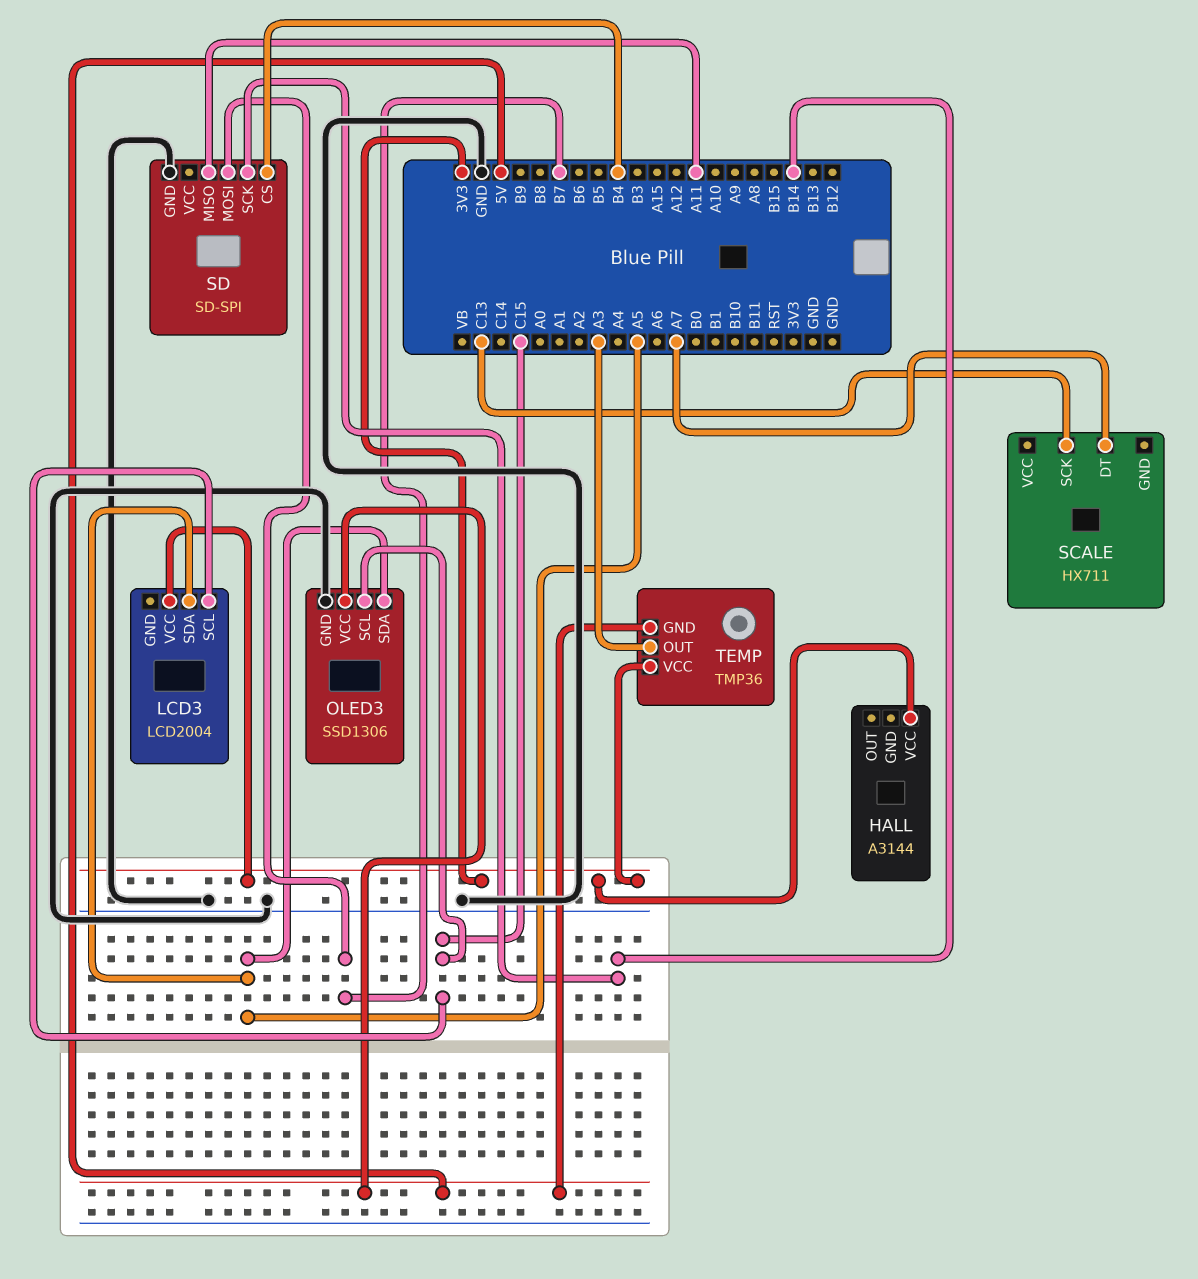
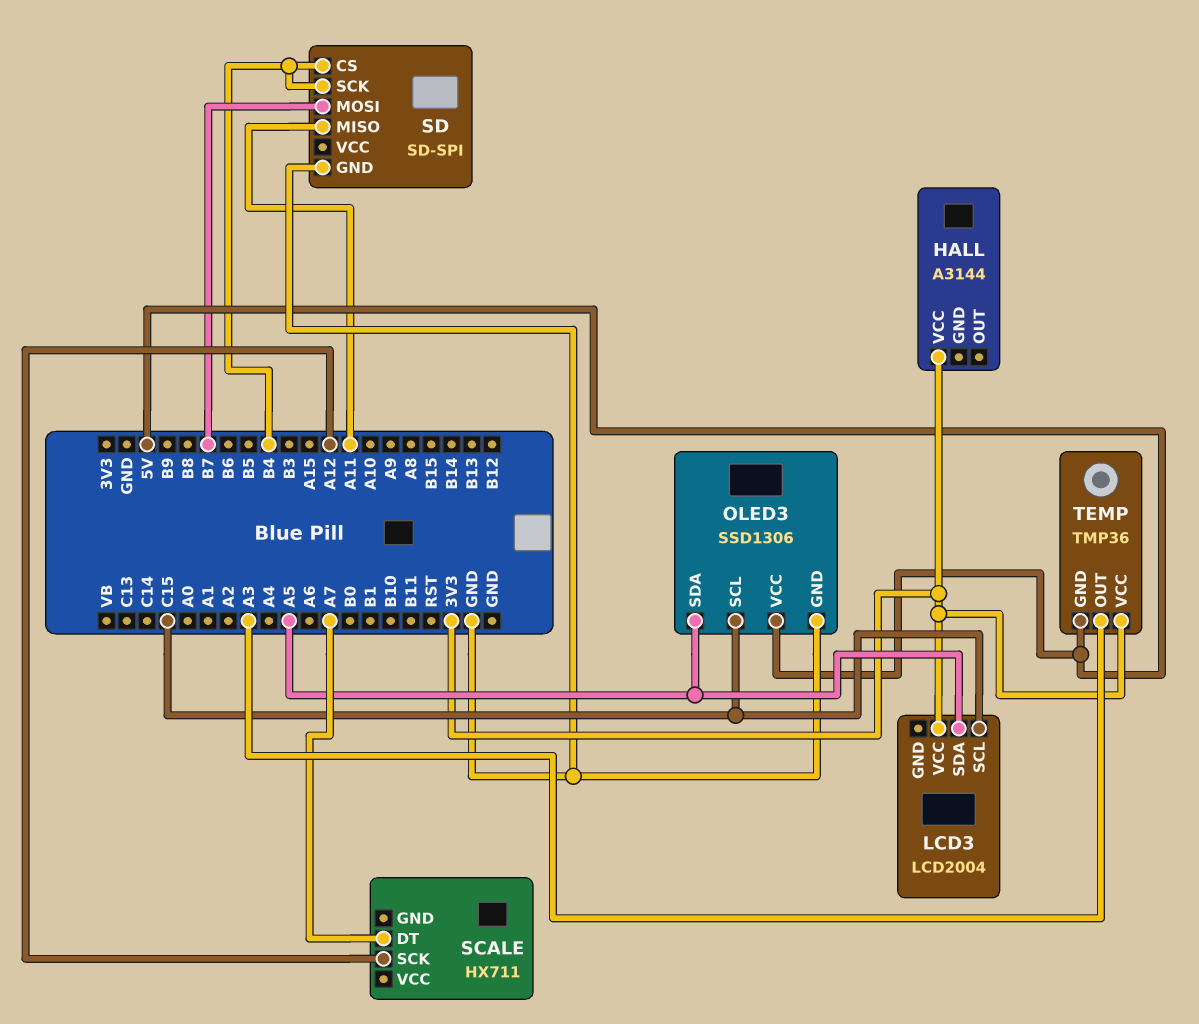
SCALE pin SCK: C13 -> A12
SD pin SCK: B14 -> B4

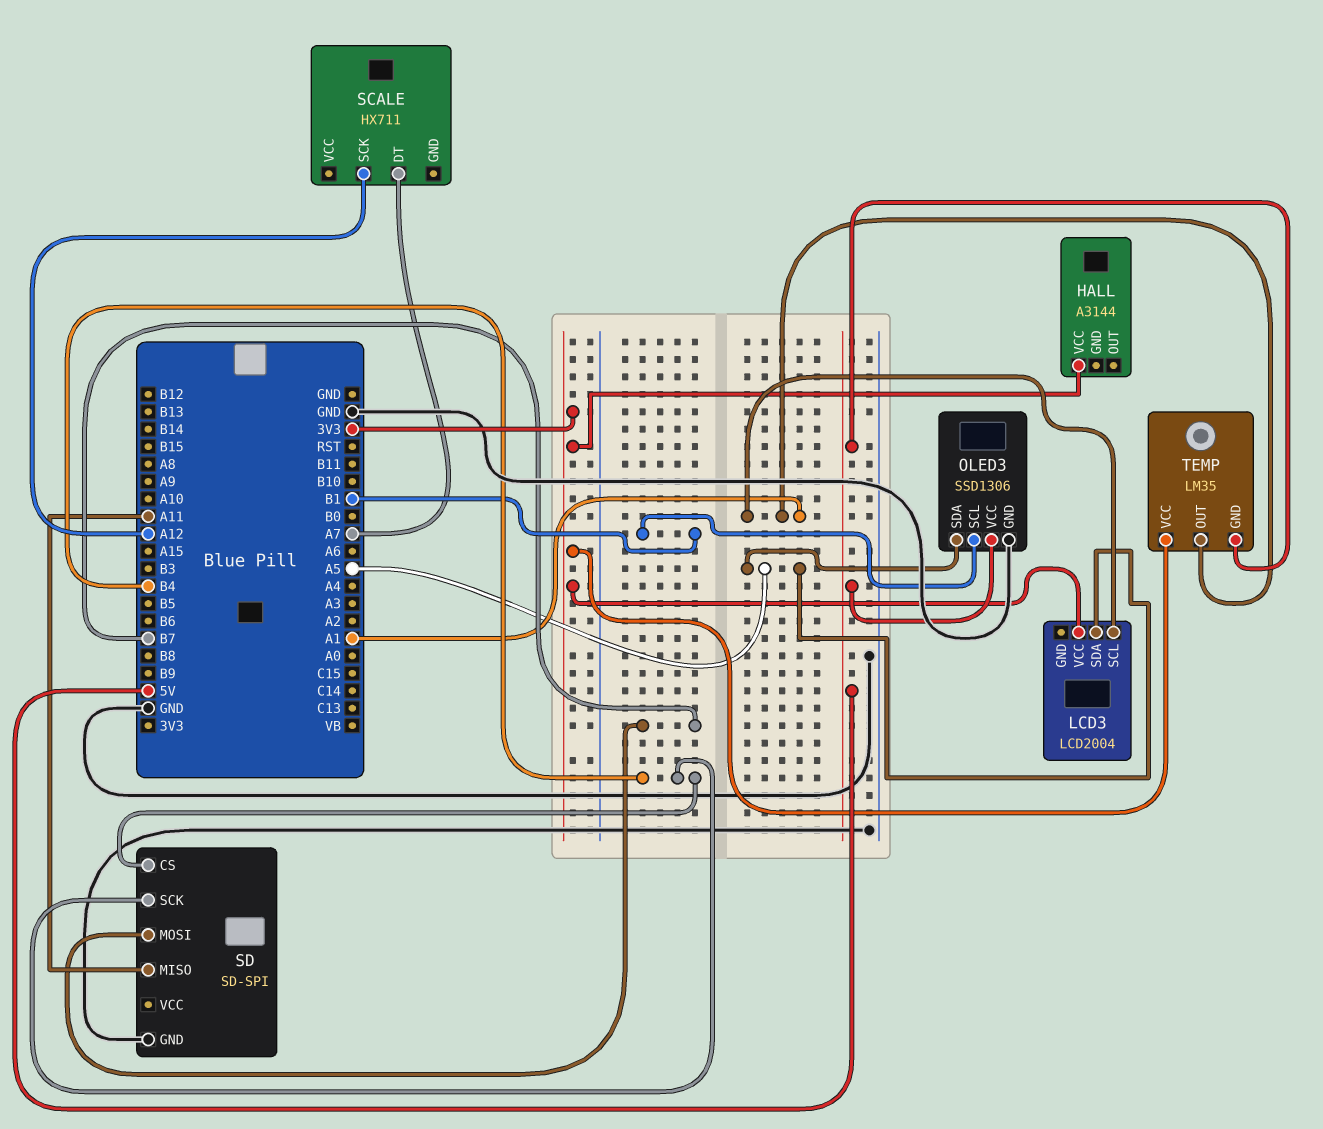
LCD3 pin SCL: C15 -> A1
OLED3 pin SCL: C15 -> B1
TEMP: TMP36 -> LM35
TEMP pin OUT: A3 -> A1

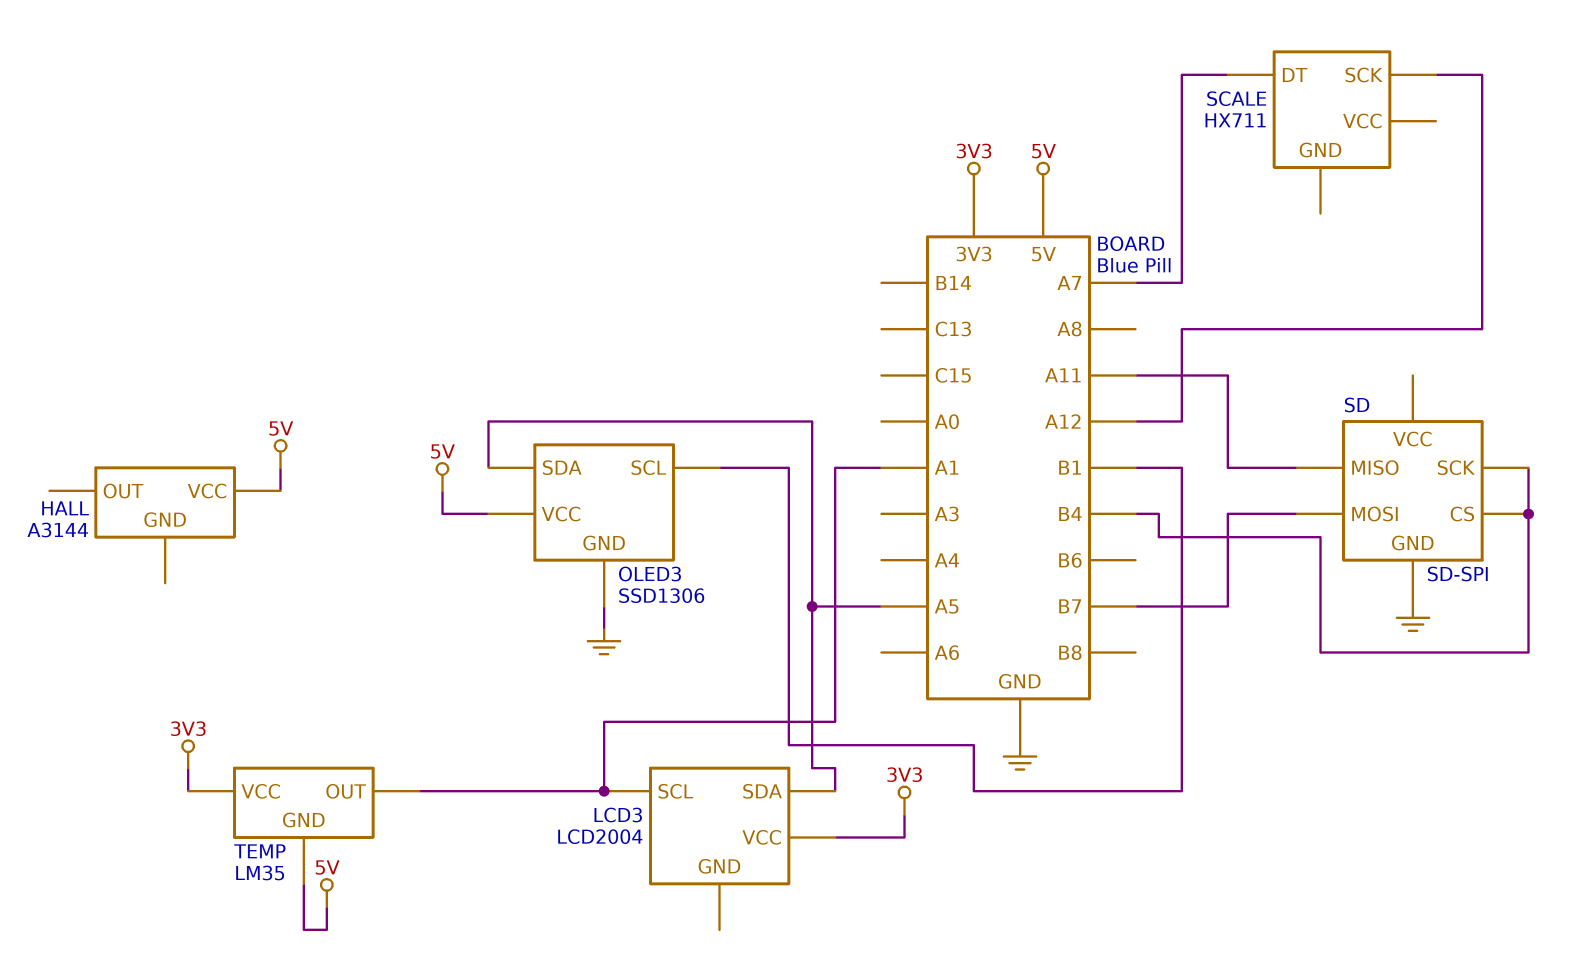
HALL pin VCC: 3V3 -> 5V

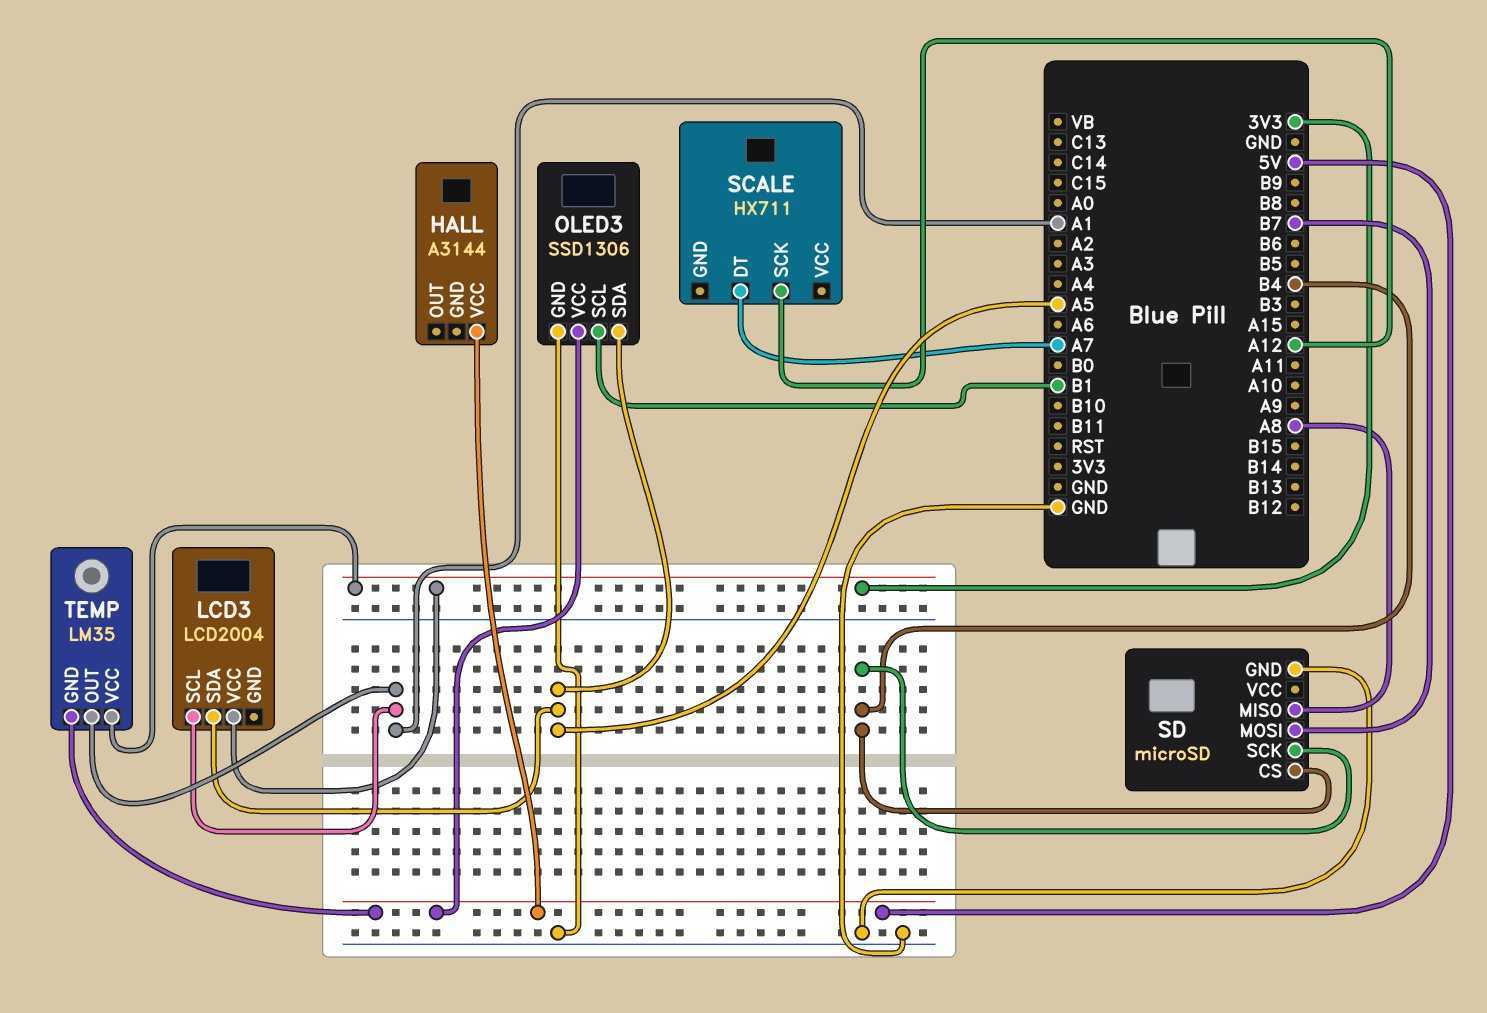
SD: SD-SPI -> microSD
SD pin MISO: A11 -> A8

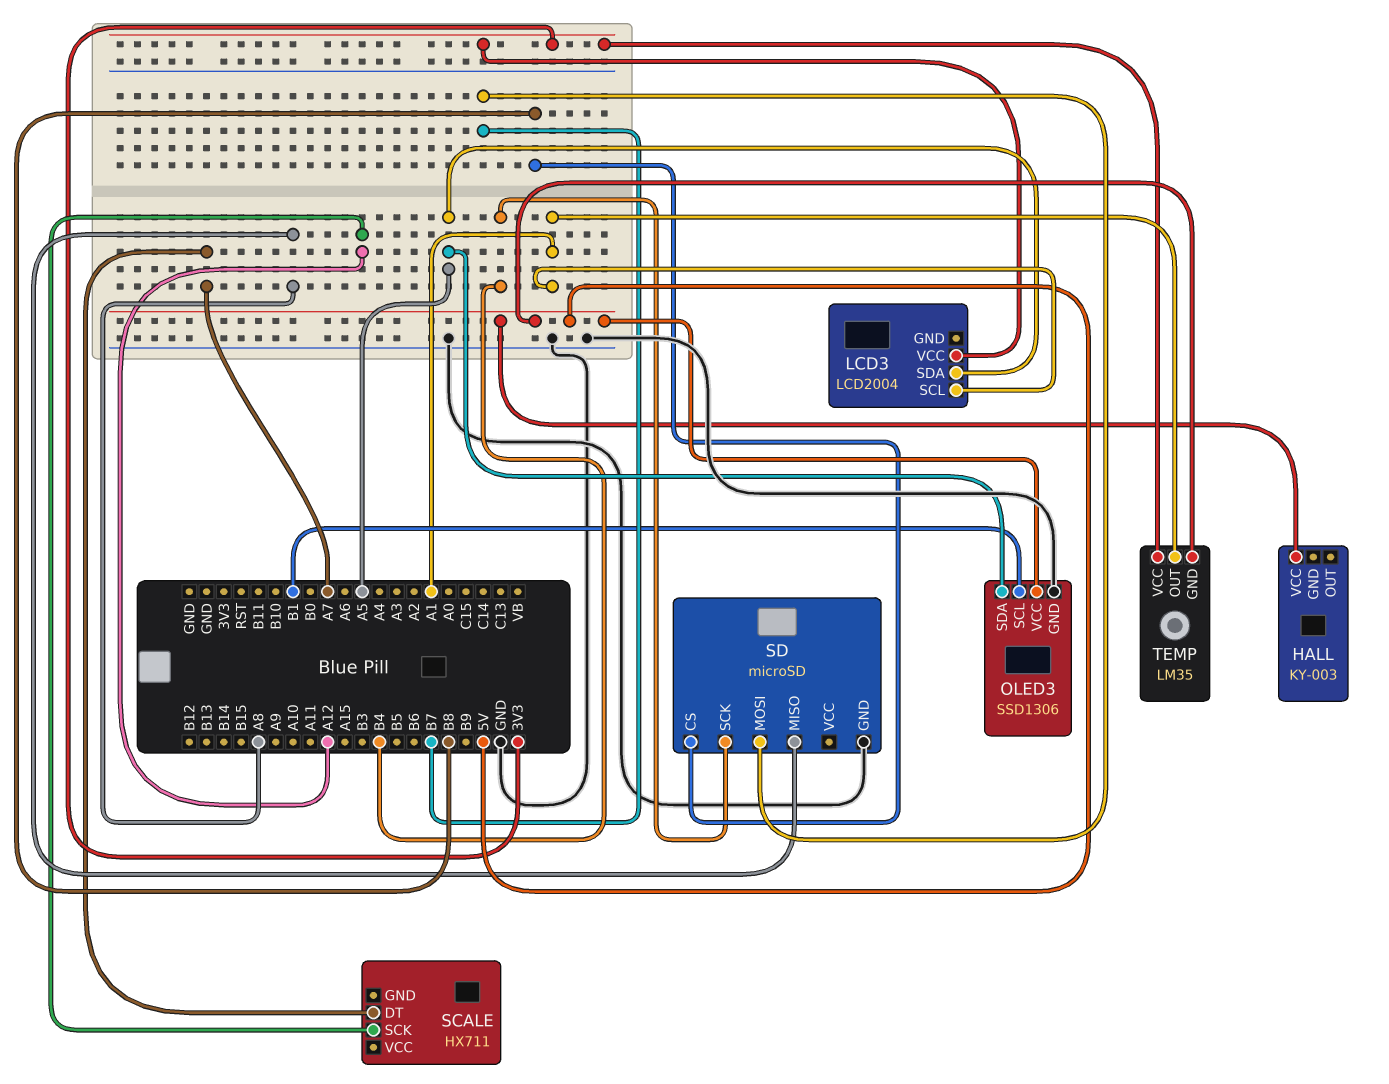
HALL: A3144 -> KY-003
SD pin CS: B4 -> B8

